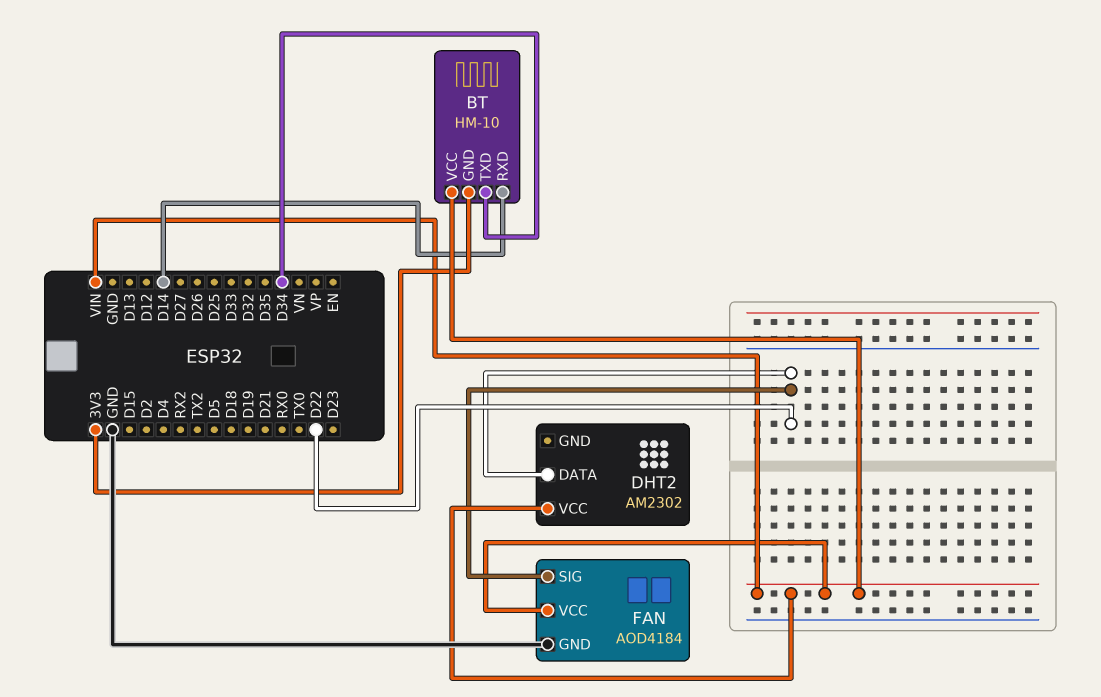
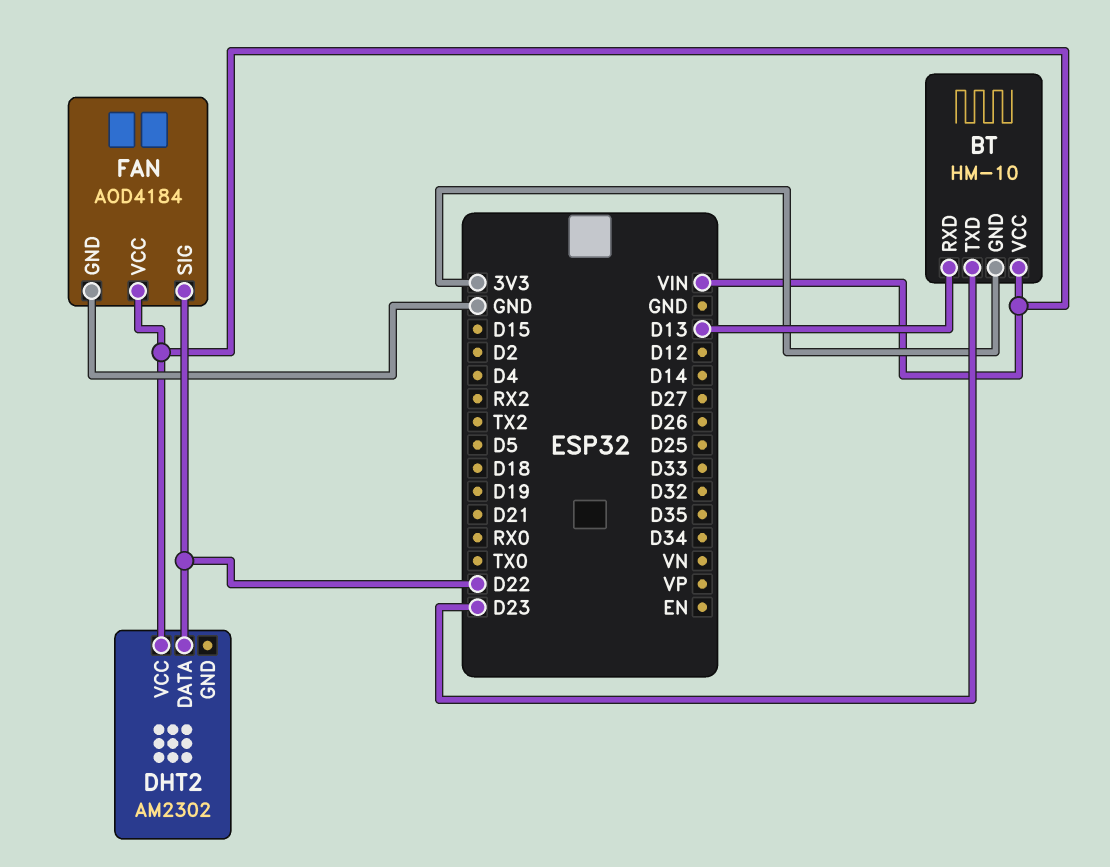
BT pin RXD: D14 -> D13
BT pin TXD: D34 -> D23

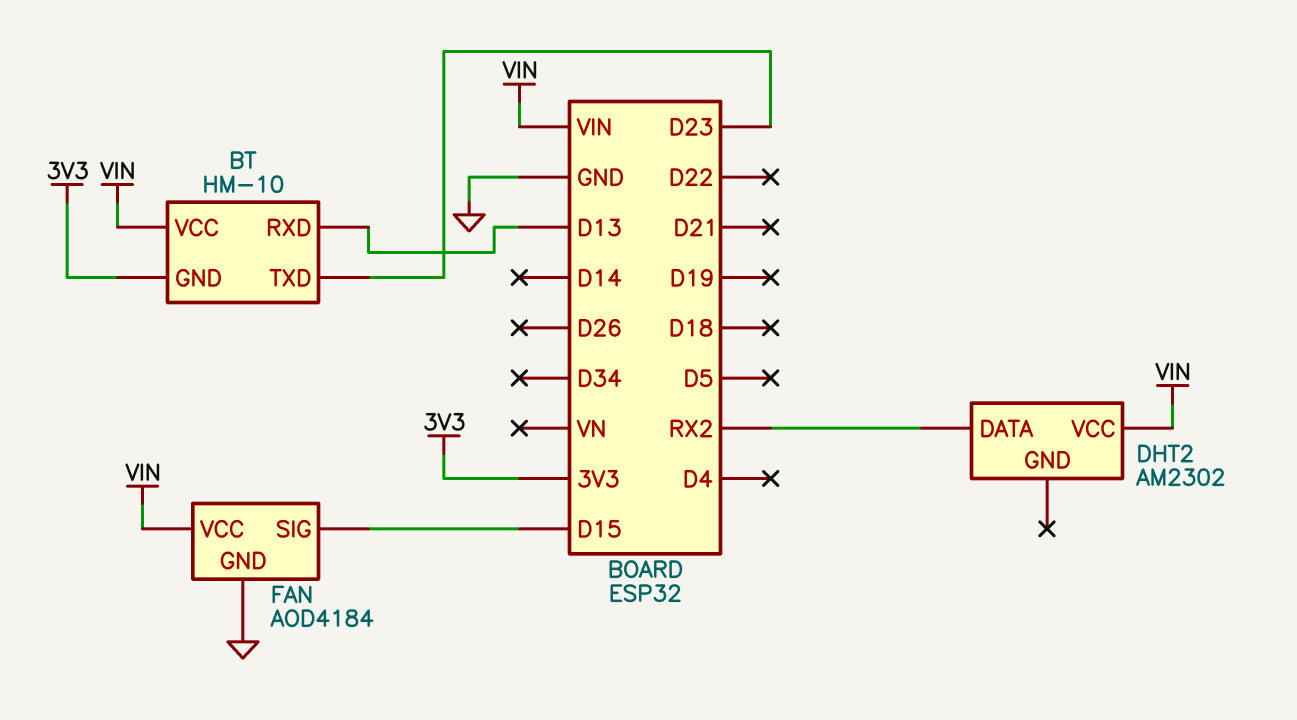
DHT2 pin DATA: D22 -> RX2
FAN pin SIG: D22 -> D15

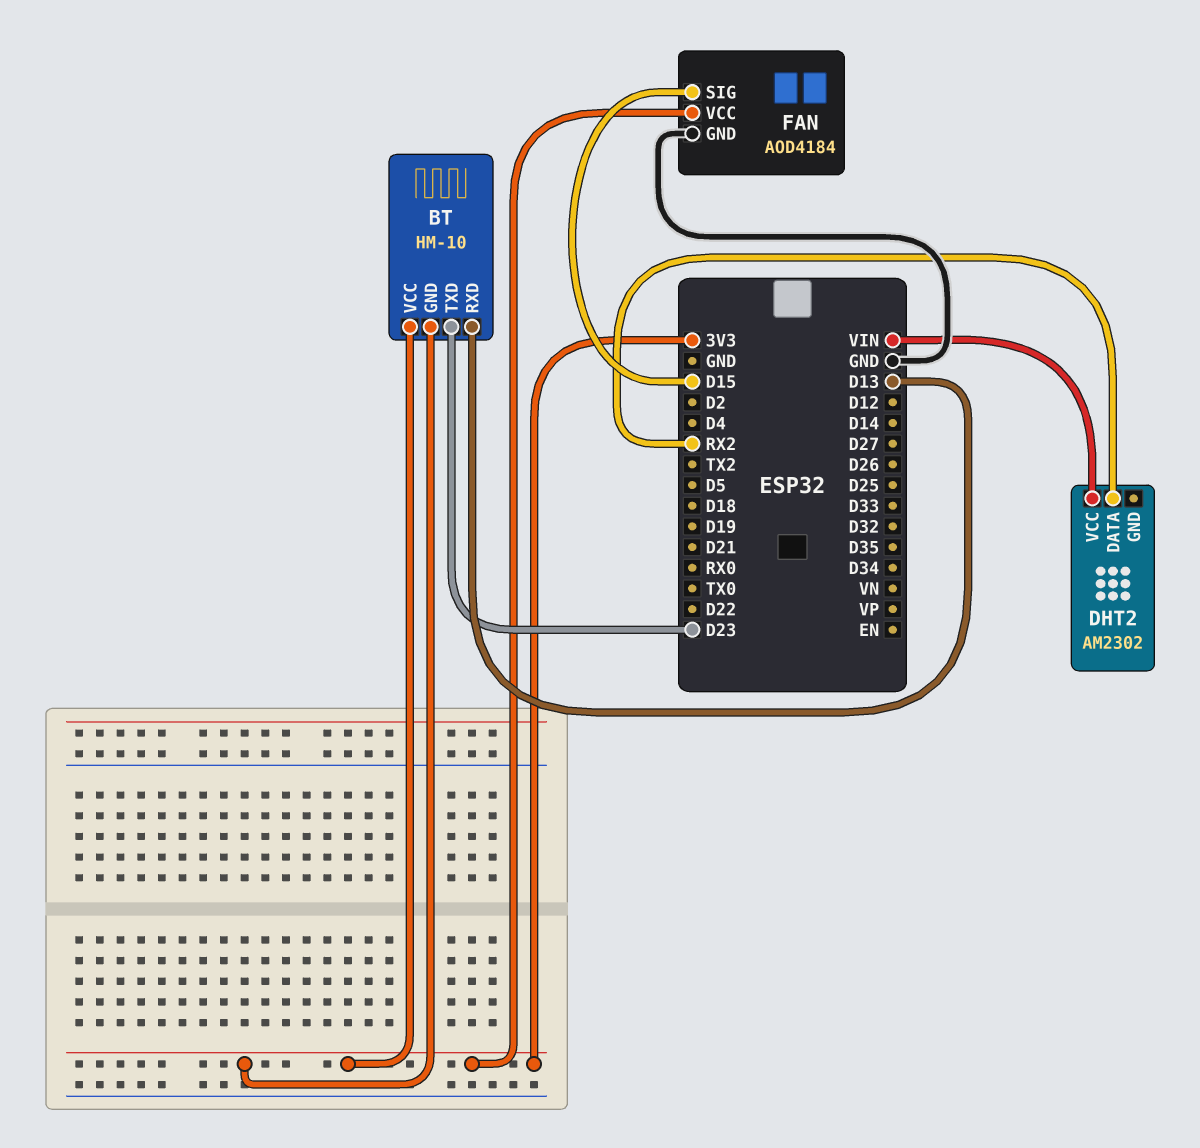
BT pin VCC: VIN -> 3V3
FAN pin VCC: VIN -> 3V3

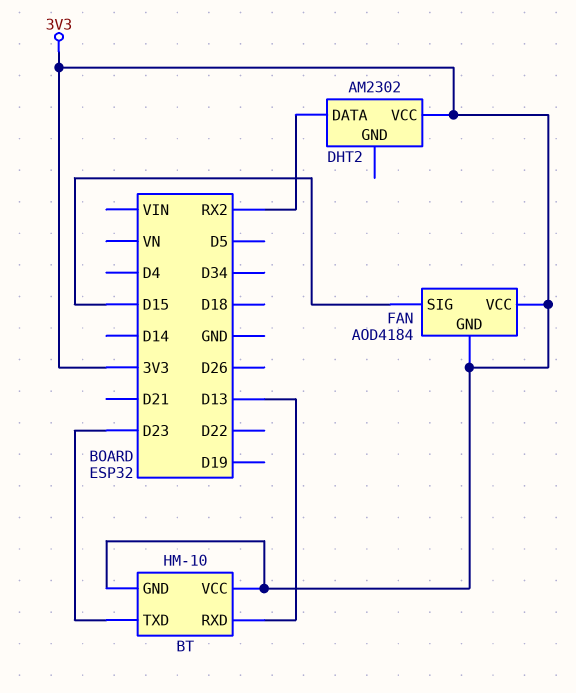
DHT2 pin VCC: VIN -> 3V3
FAN pin GND: GND -> 3V3

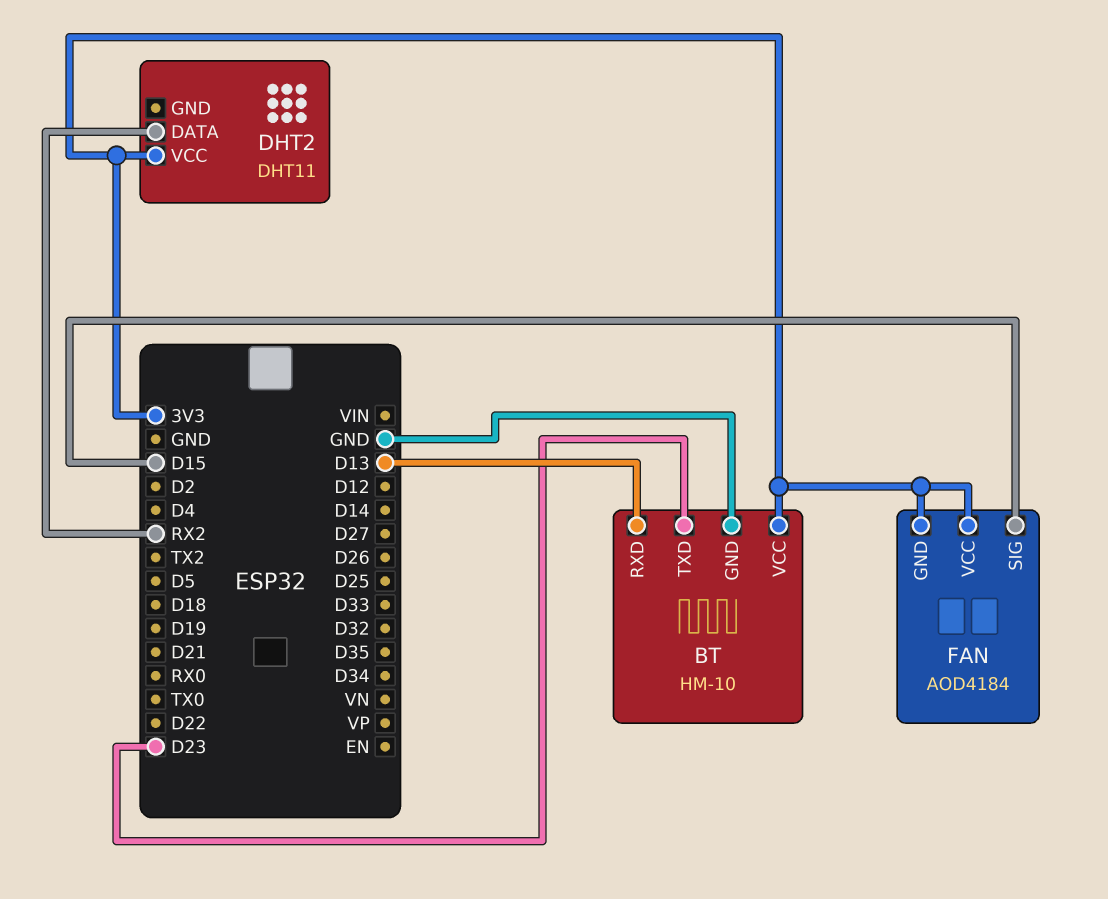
BT pin GND: 3V3 -> GND
DHT2: AM2302 -> DHT11

